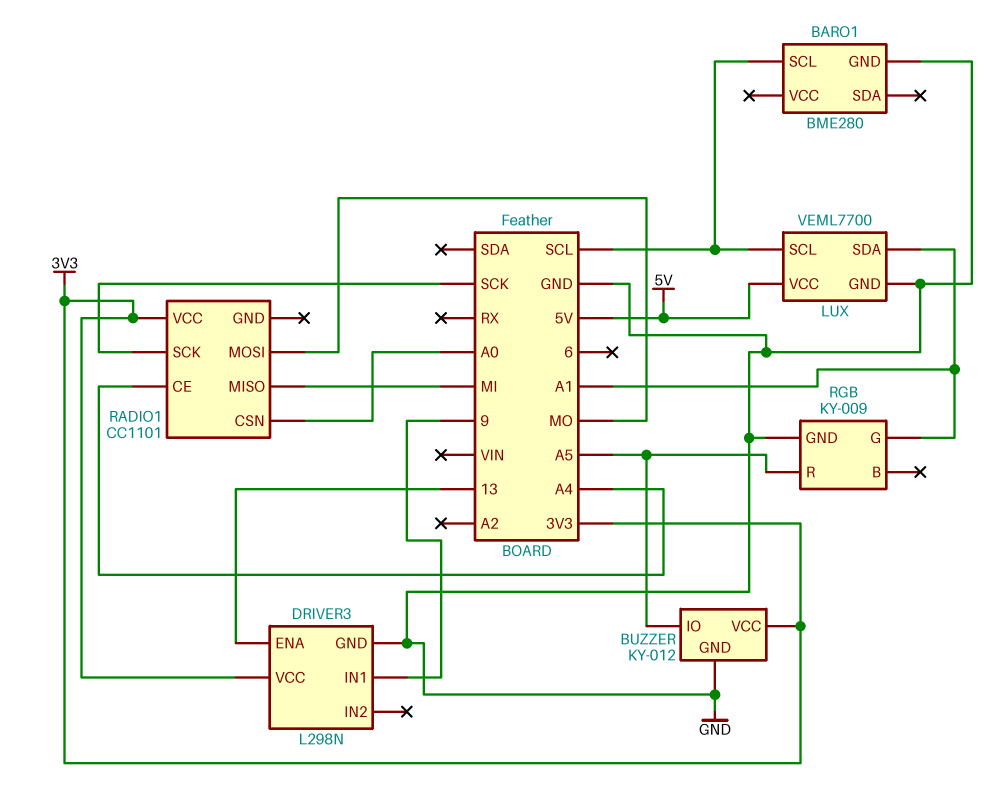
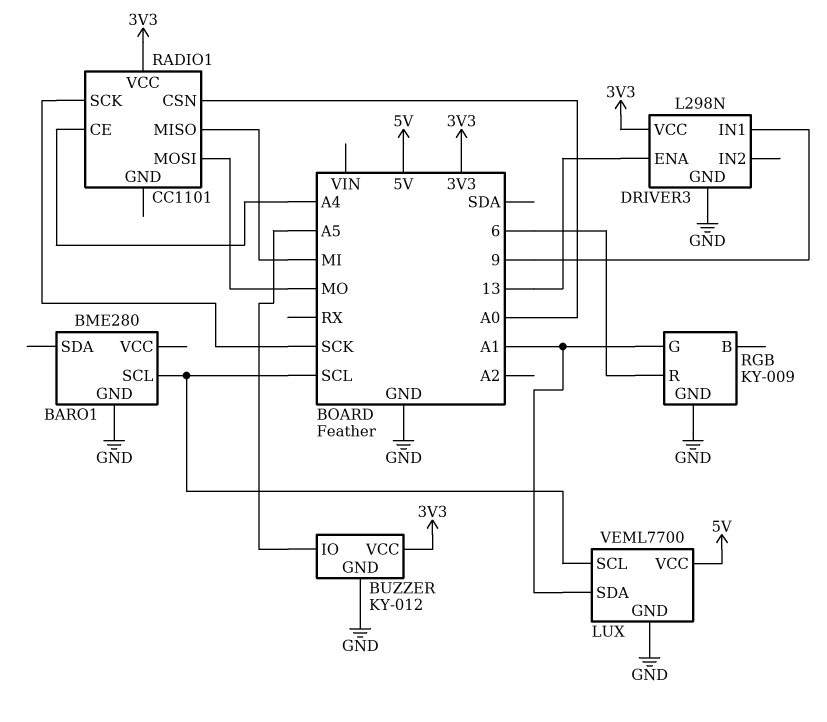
RGB pin R: A5 -> 6

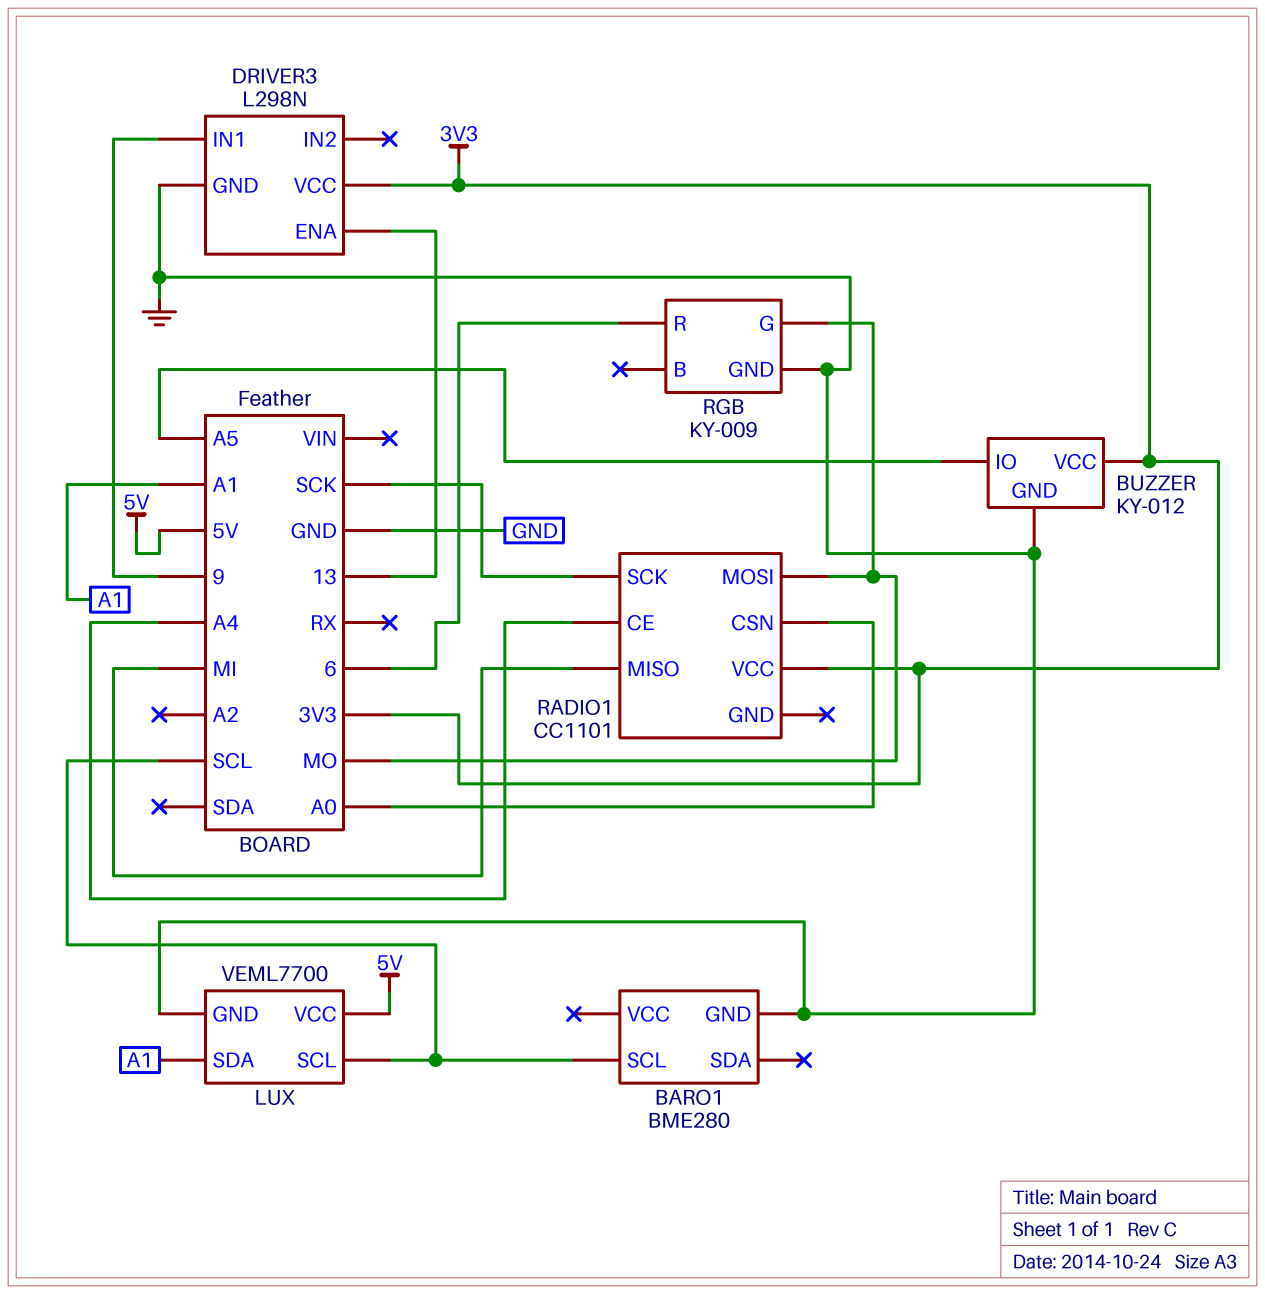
RGB pin G: A1 -> MO

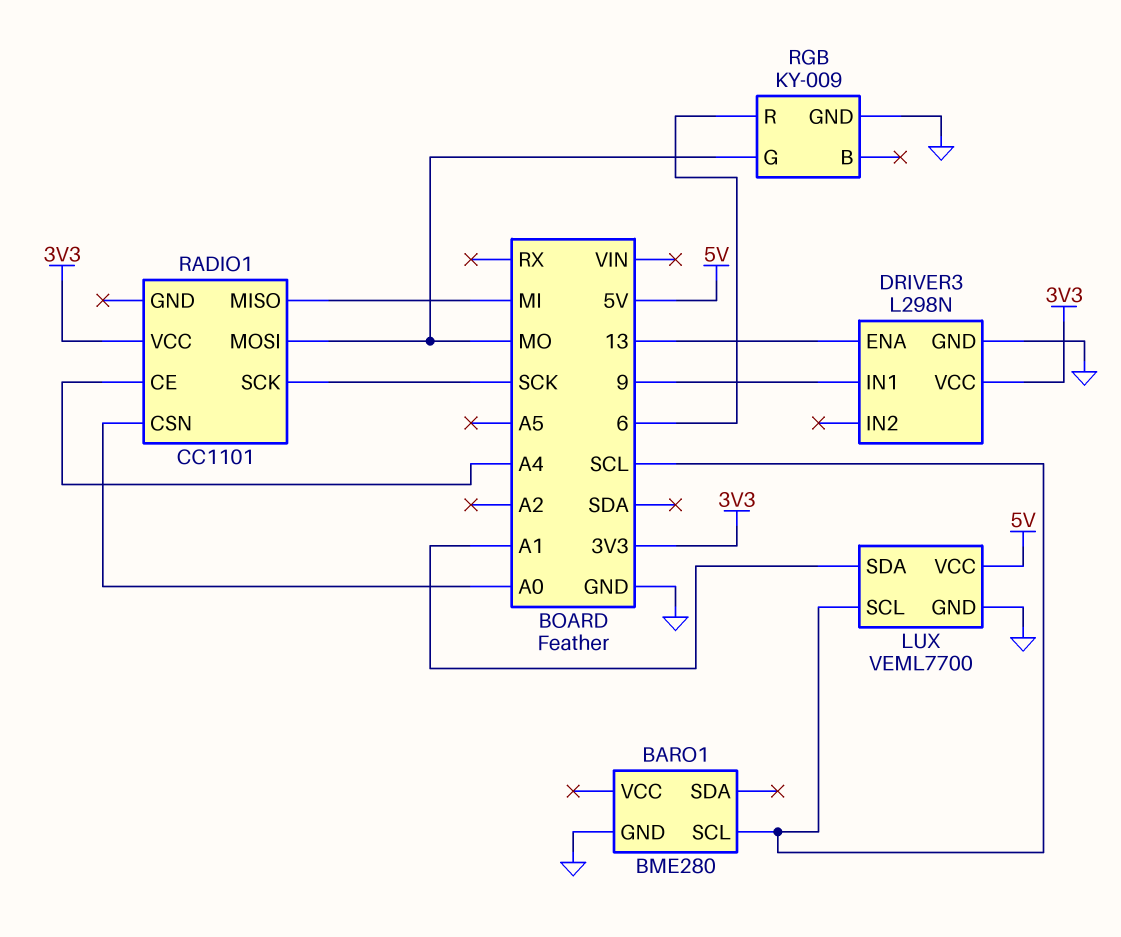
BUZZER: KY-012 -> none
BUZZER pin GND: GND -> none
BUZZER pin IO: A5 -> none
BUZZER pin VCC: 3V3 -> none

